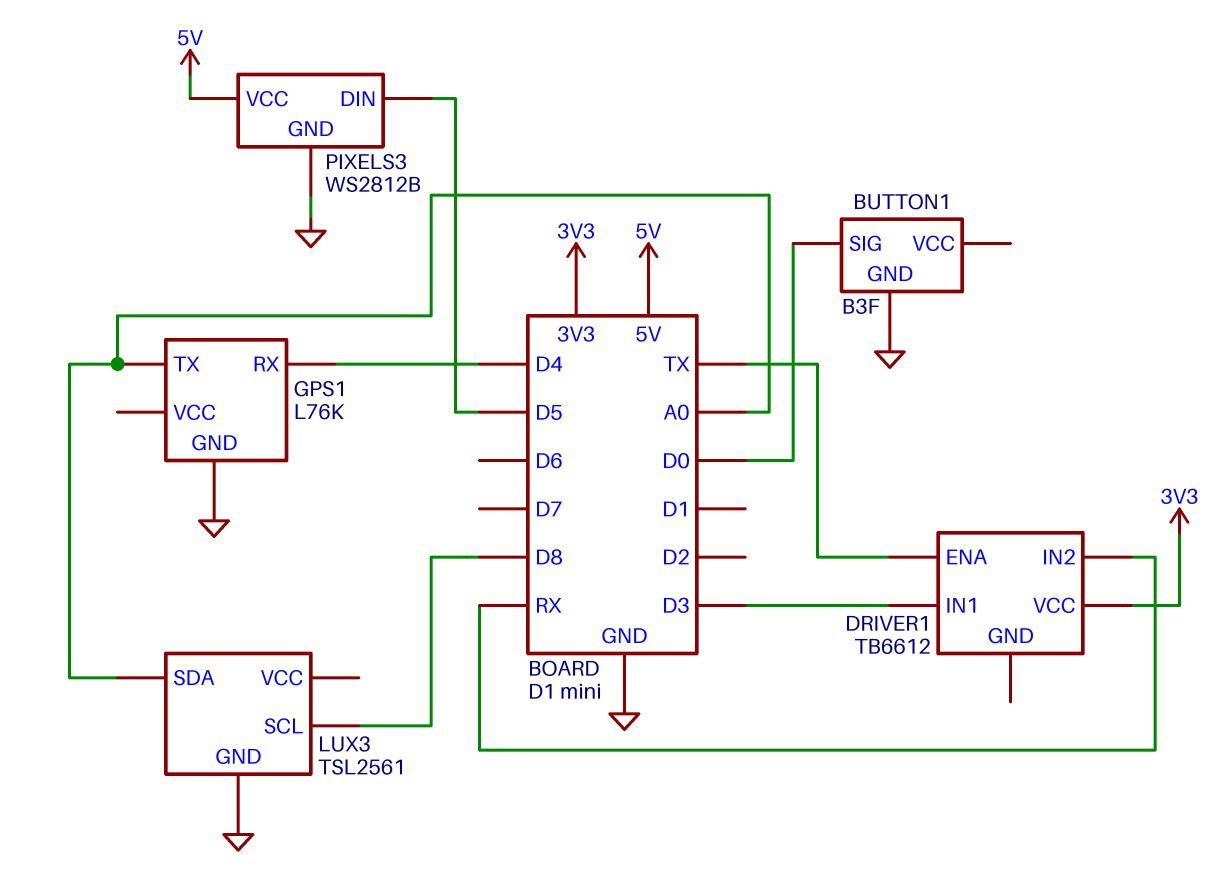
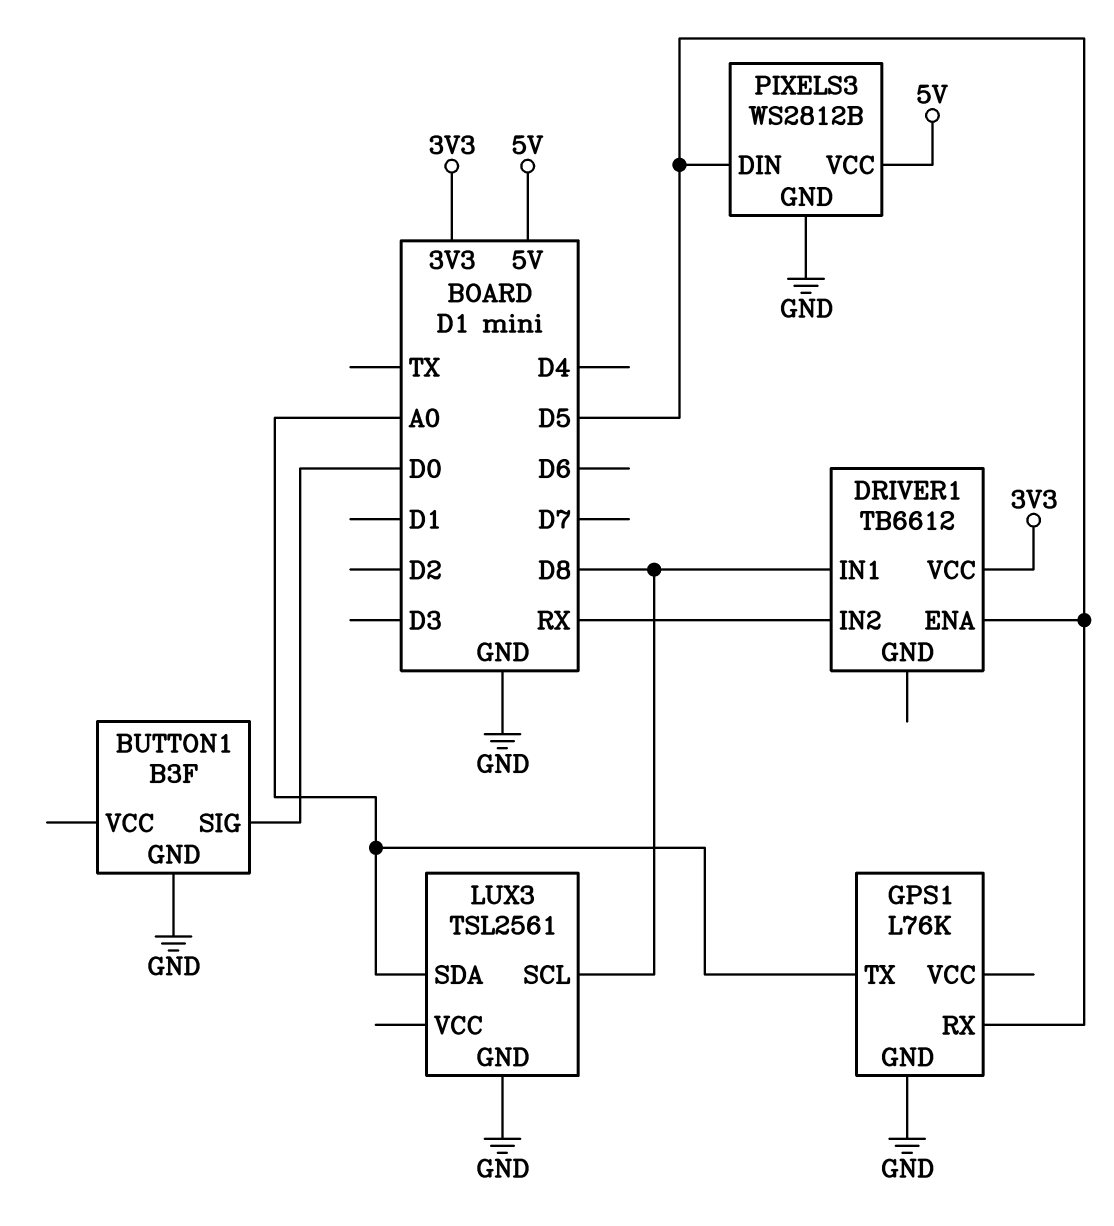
DRIVER1 pin ENA: TX -> D5
DRIVER1 pin IN1: D3 -> D8
GPS1 pin RX: D4 -> D5

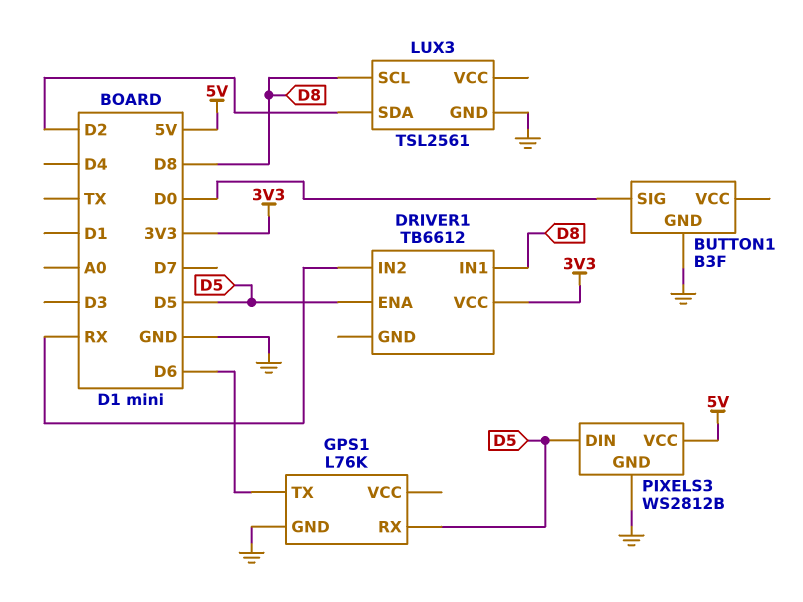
GPS1 pin TX: A0 -> D6
LUX3 pin SDA: A0 -> D2

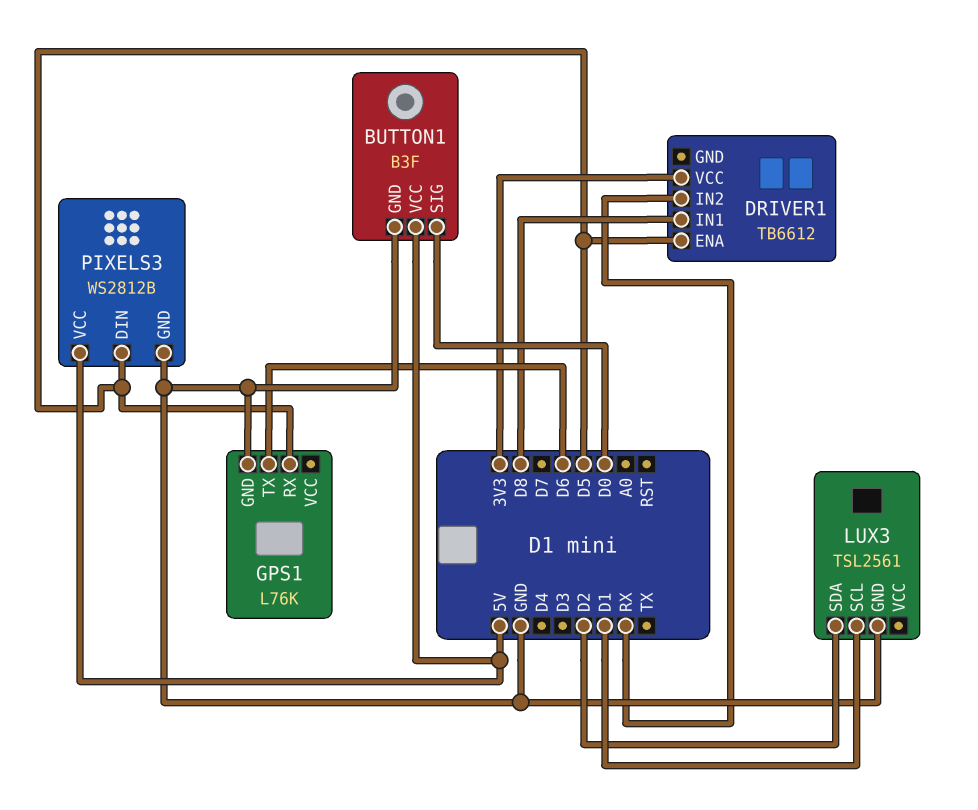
BUTTON1 pin VCC: none -> 5V
LUX3 pin SCL: D8 -> D1

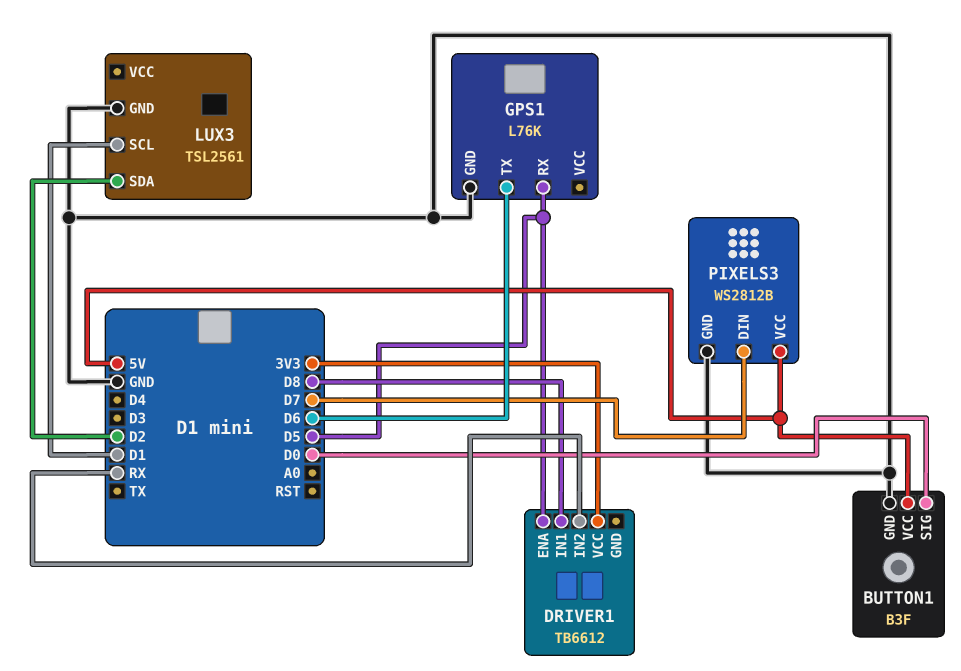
PIXELS3 pin DIN: D5 -> D7

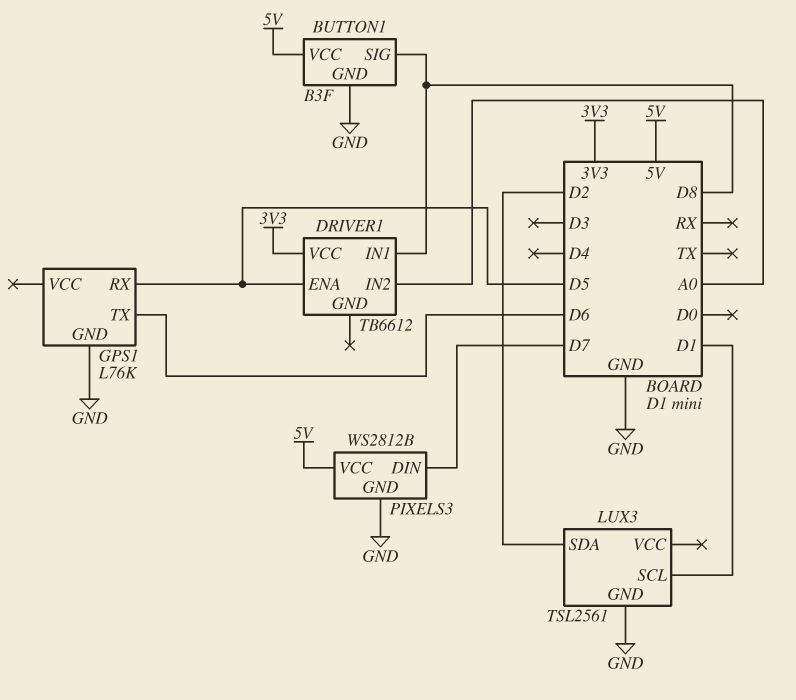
BUTTON1 pin SIG: D0 -> D8
DRIVER1 pin IN2: RX -> A0

